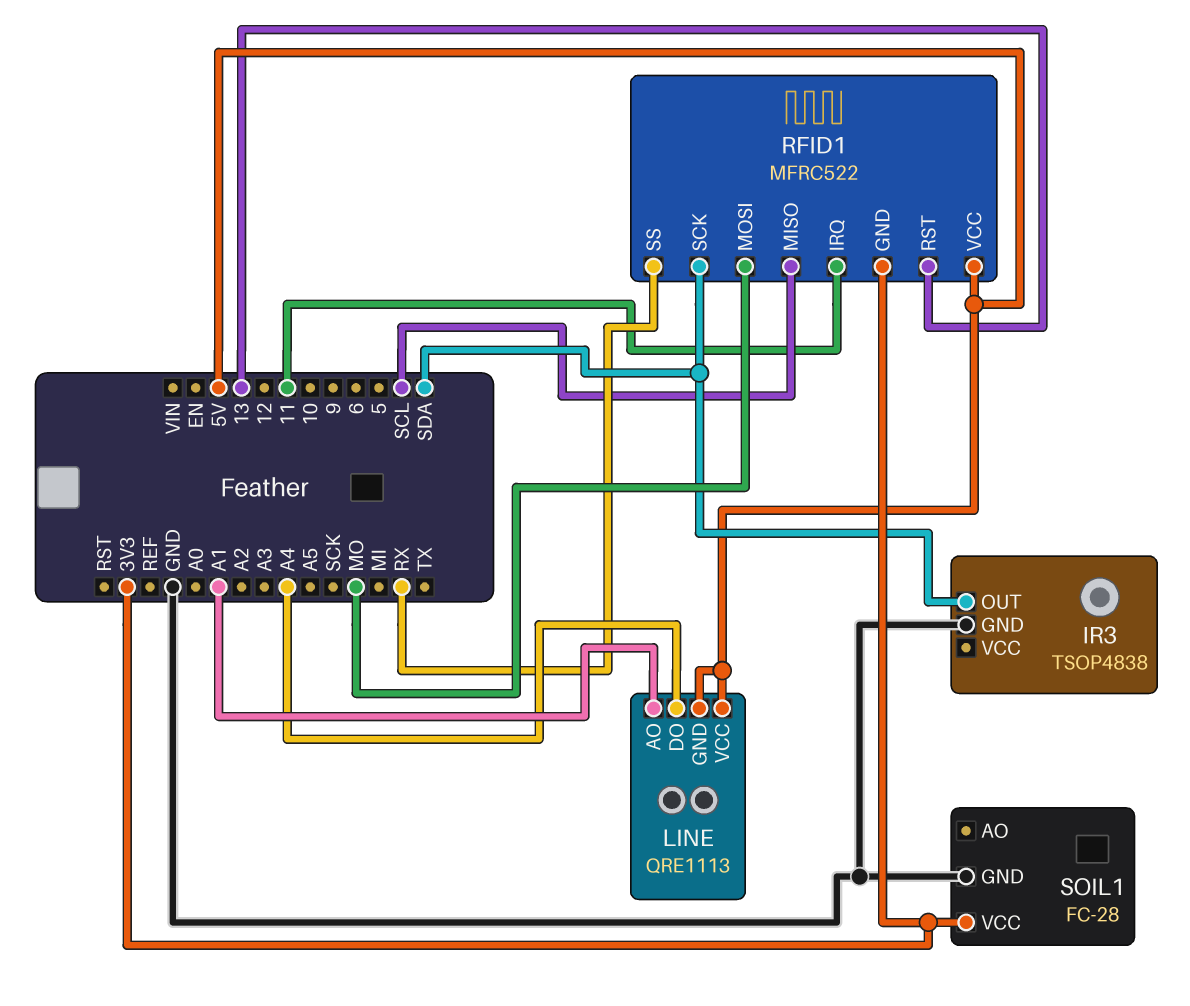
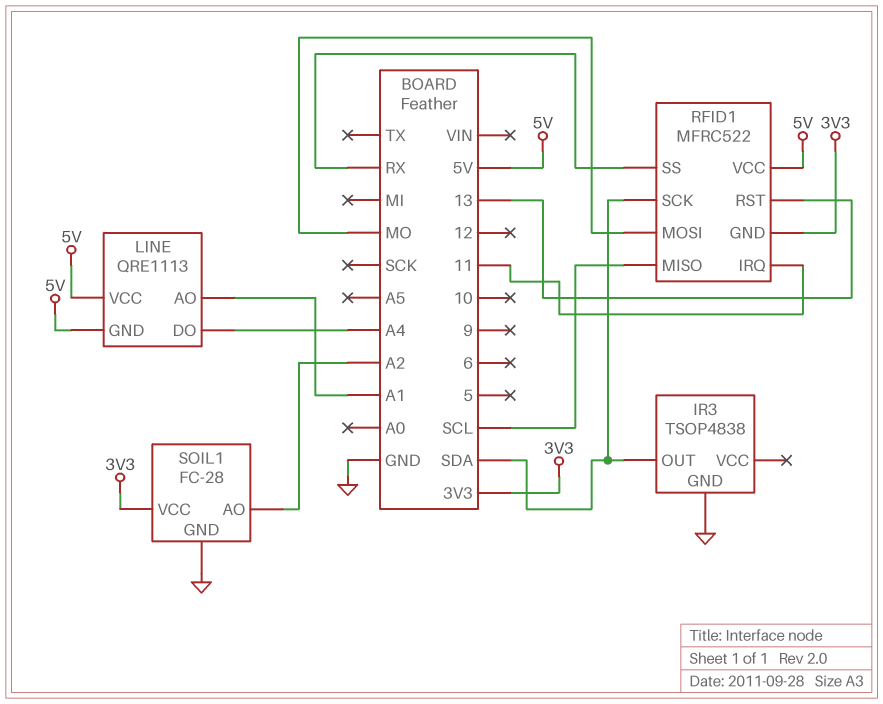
SOIL1 pin AO: none -> A2

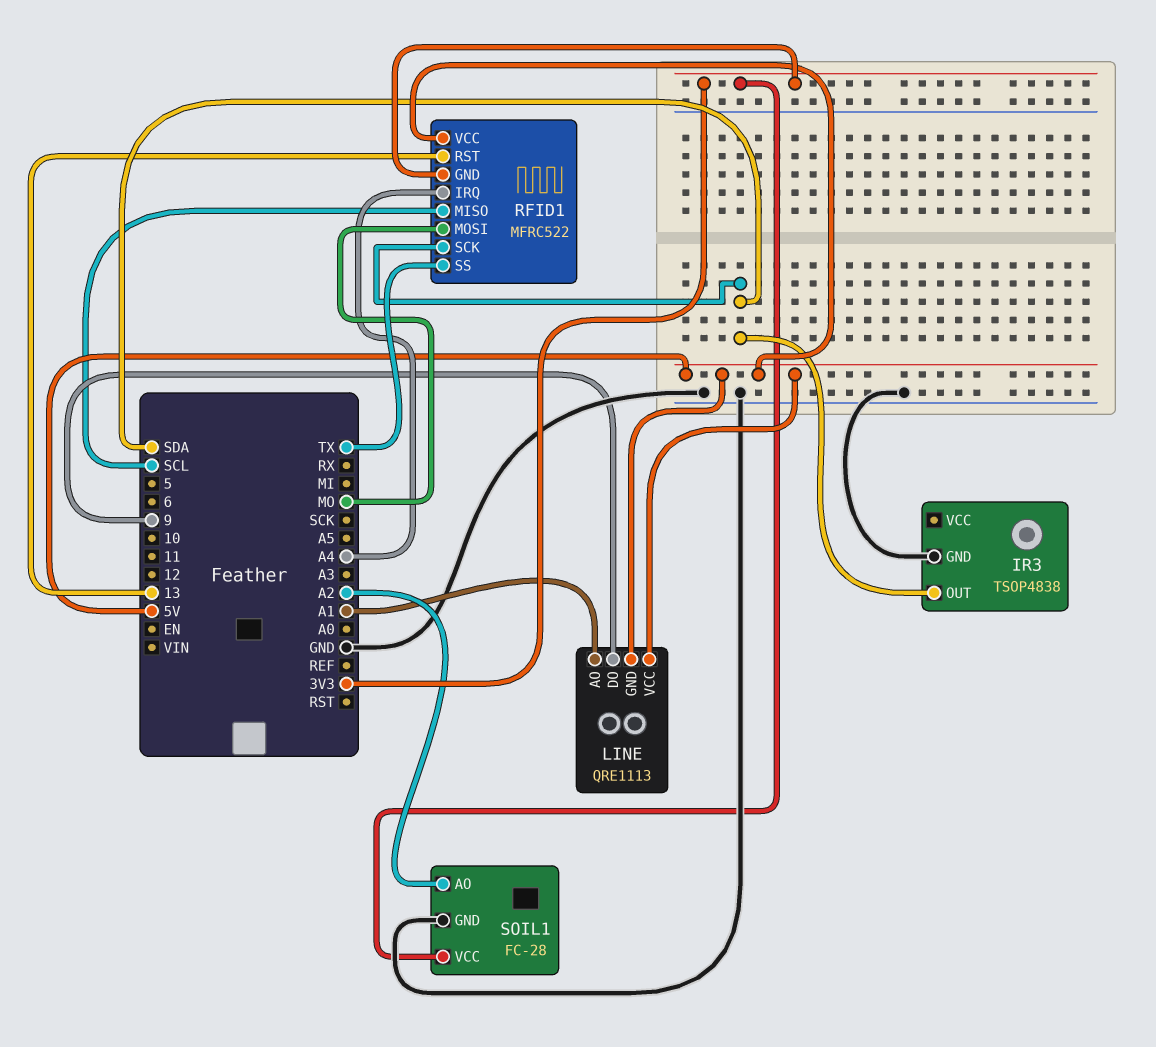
LINE pin DO: A4 -> 9
RFID1 pin IRQ: 11 -> A4
RFID1 pin SS: RX -> TX

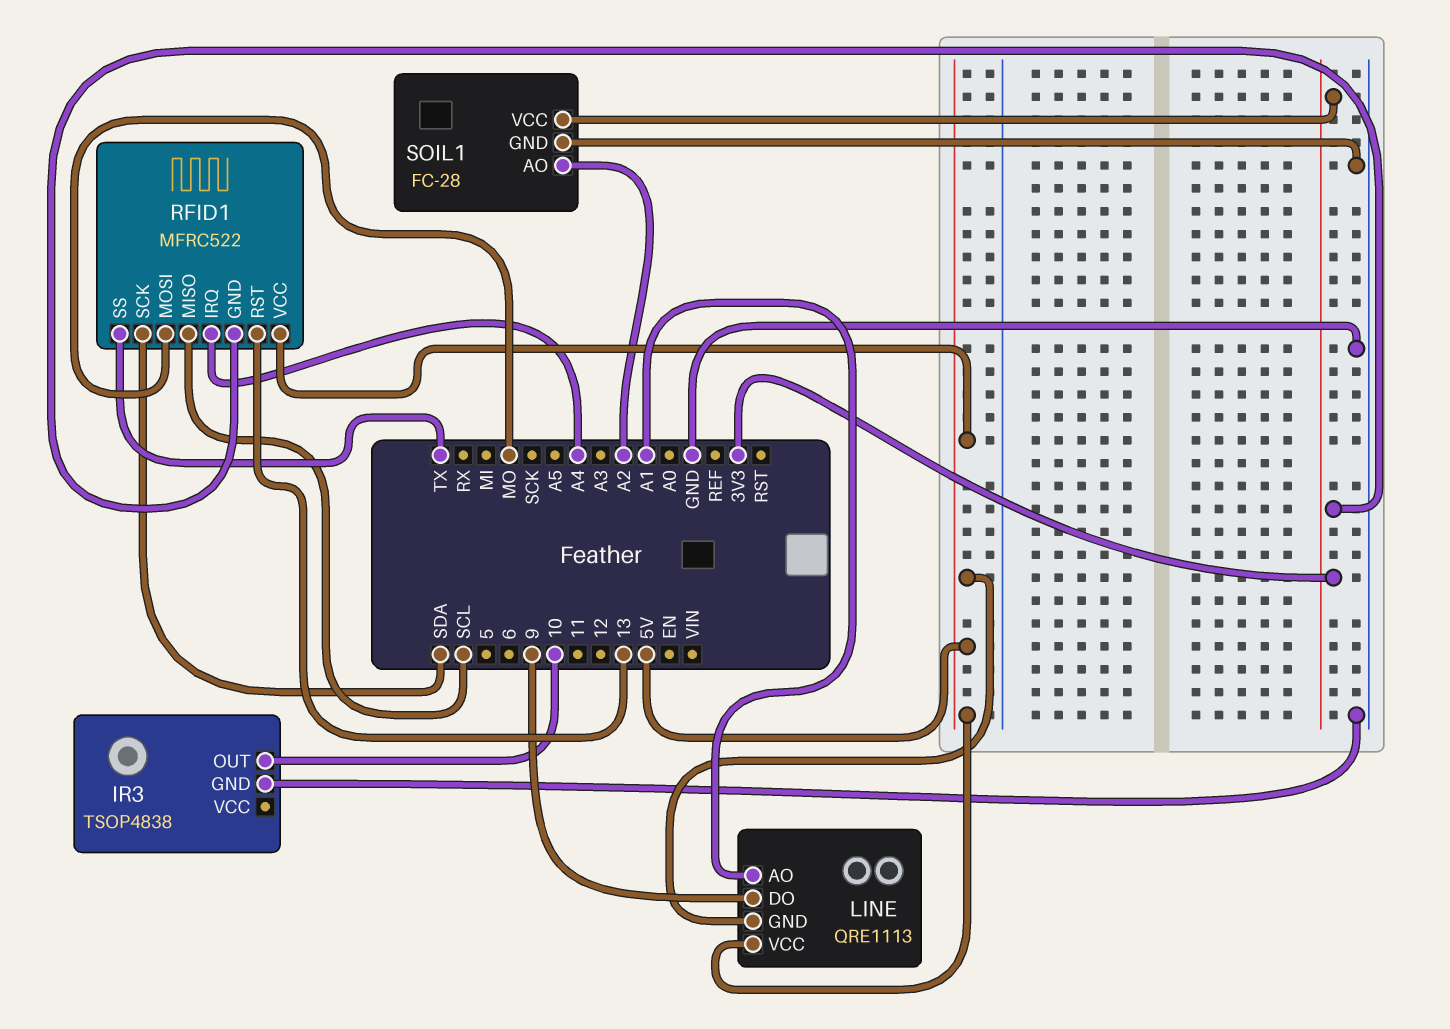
IR3 pin OUT: SDA -> 10

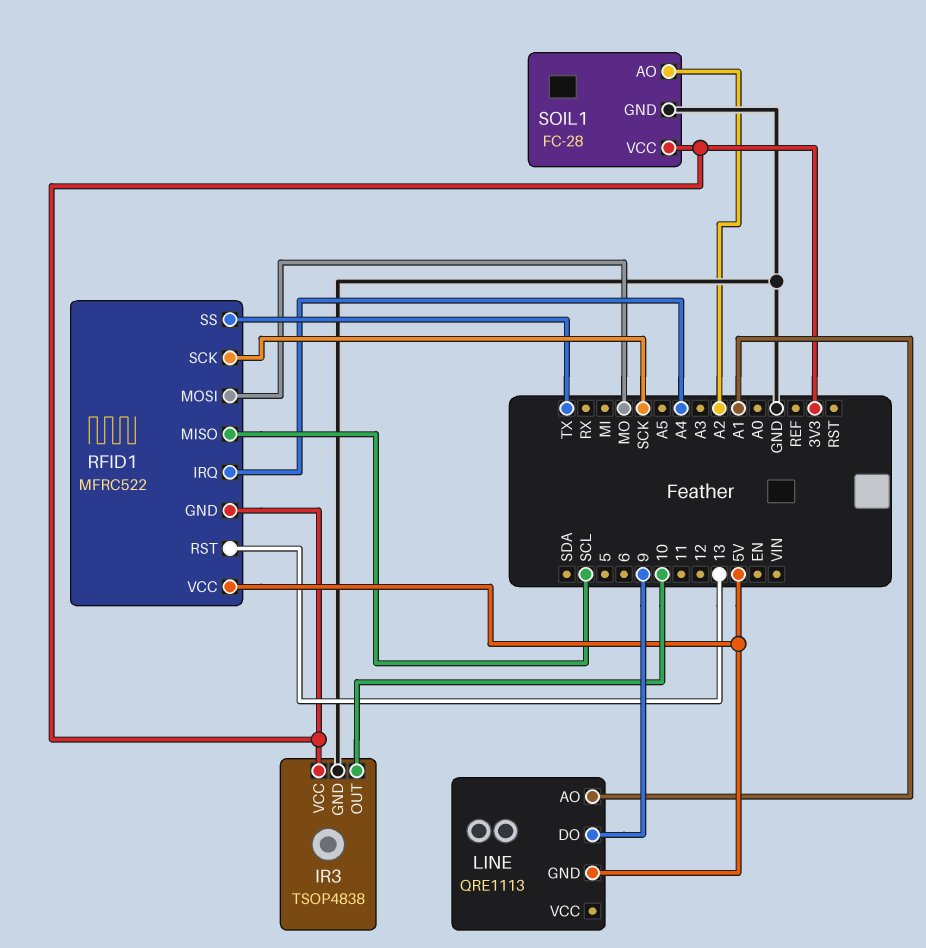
IR3 pin VCC: none -> 3V3
LINE pin VCC: 5V -> none
RFID1 pin SCK: SDA -> SCK

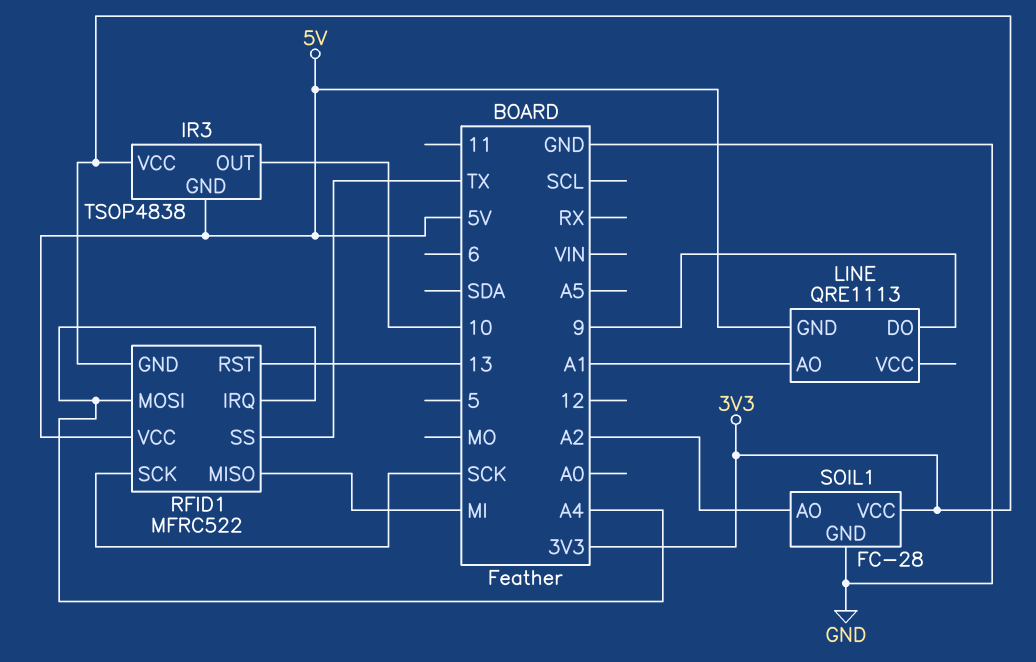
IR3 pin GND: GND -> 5V
RFID1 pin MISO: SCL -> MI
RFID1 pin MOSI: MO -> A4

